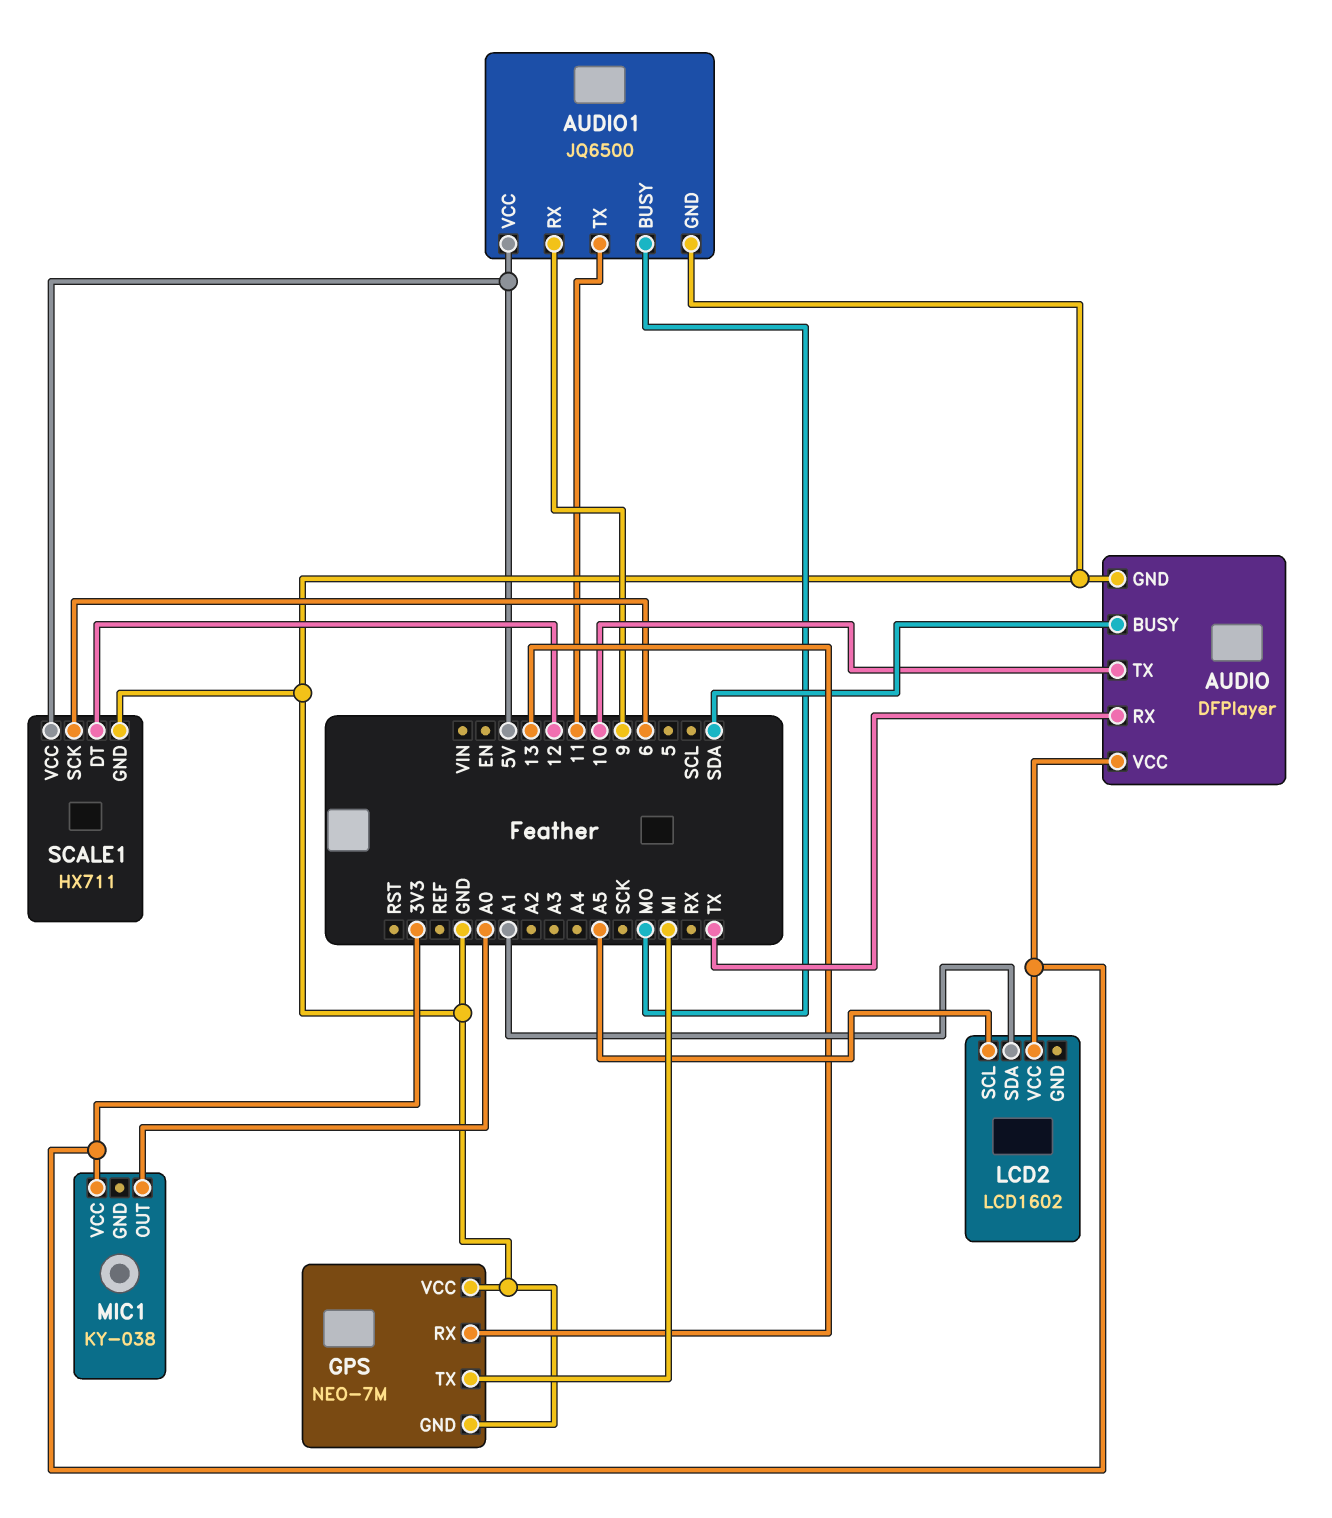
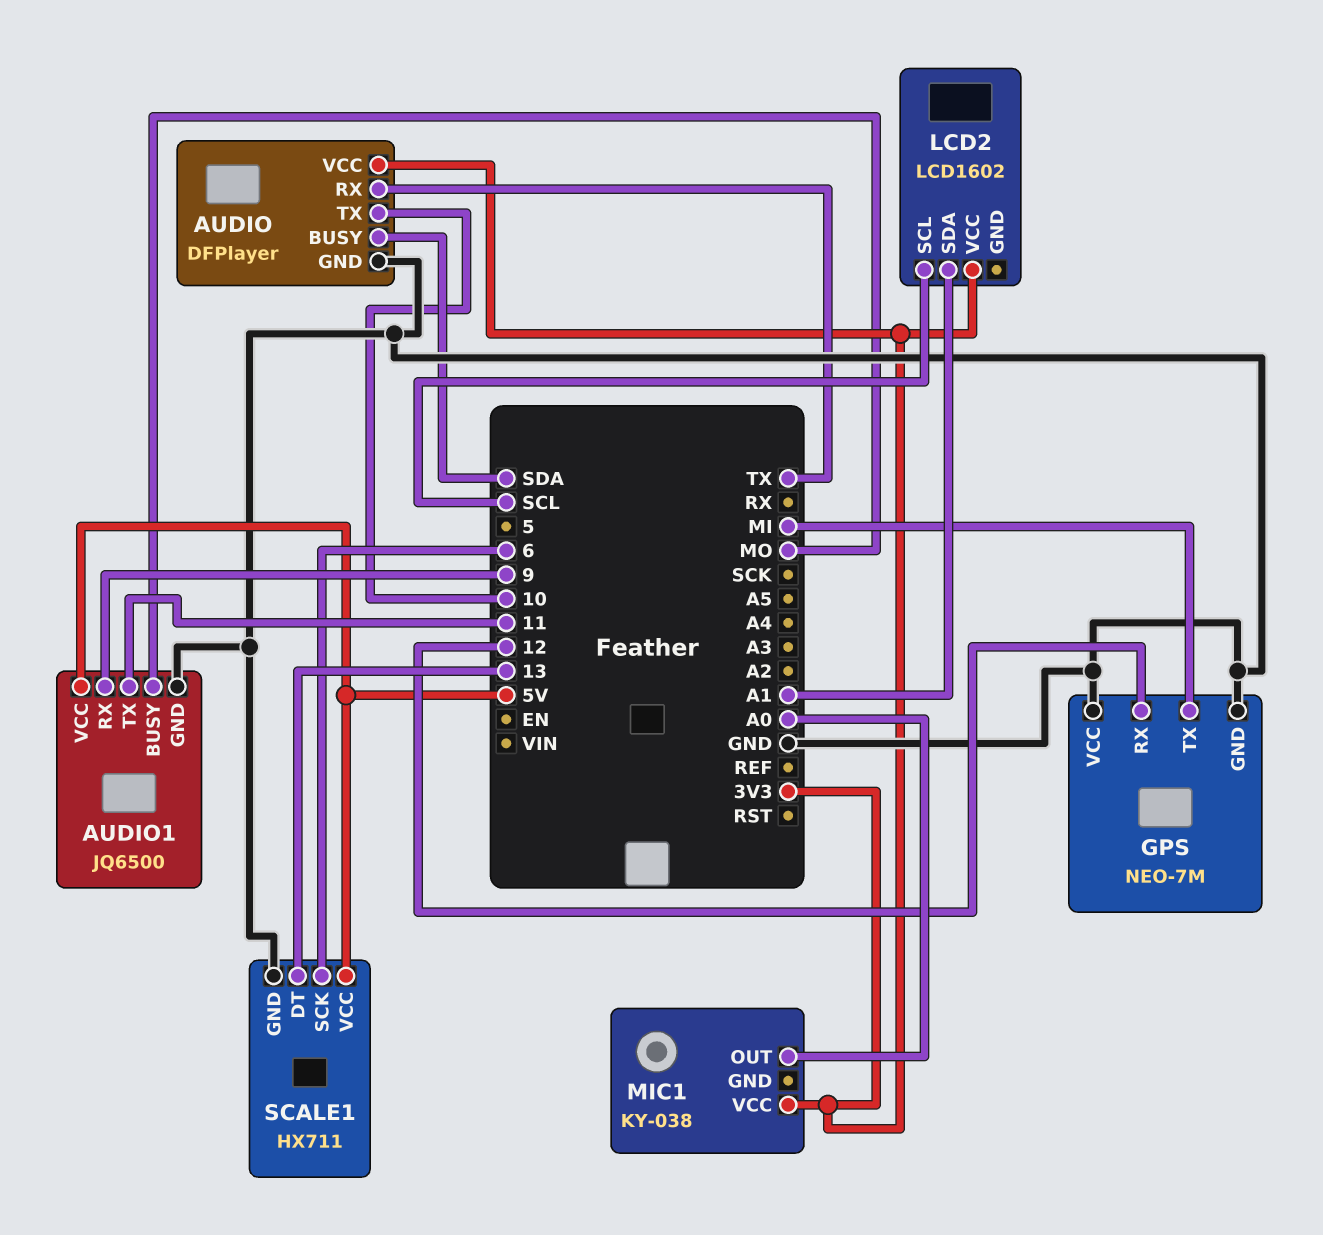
GPS pin RX: 13 -> 12
LCD2 pin SCL: A5 -> SCL
SCALE1 pin DT: 12 -> 13

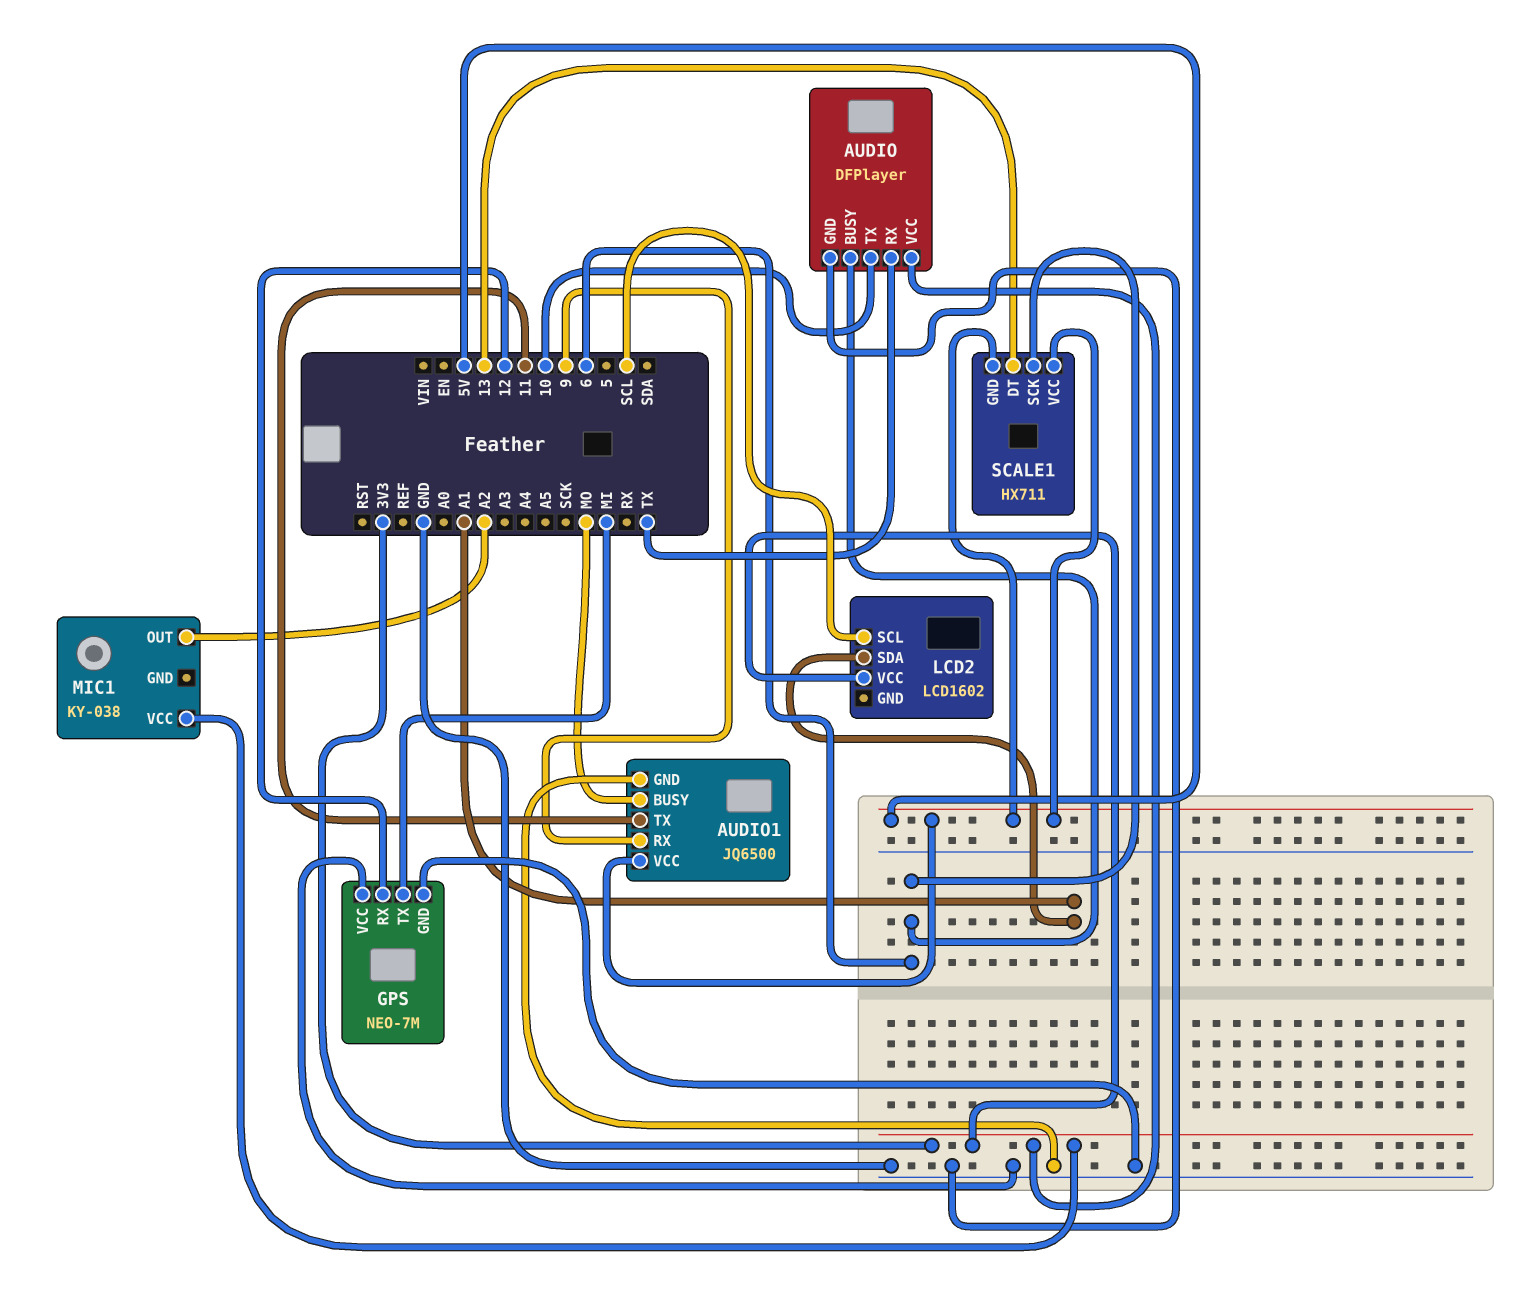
AUDIO pin BUSY: SDA -> 6
MIC1 pin OUT: A0 -> A2
SCALE1 pin GND: GND -> 5V

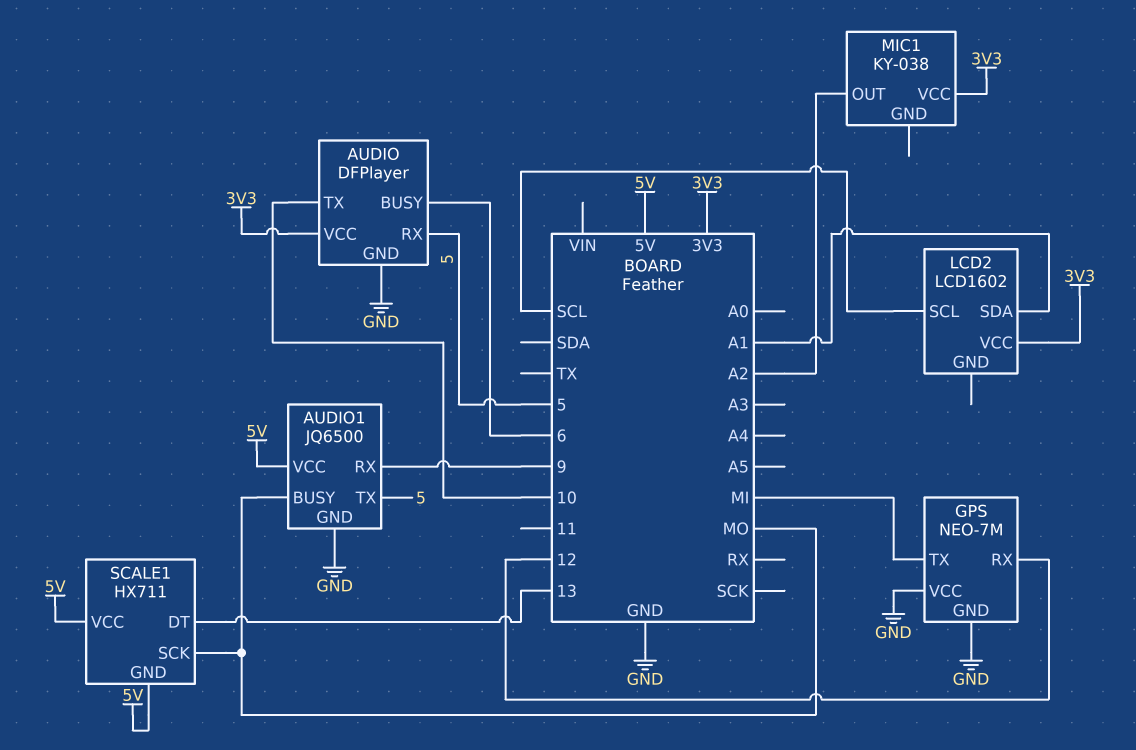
AUDIO pin RX: TX -> 5
AUDIO1 pin TX: 11 -> 5
SCALE1 pin SCK: 6 -> MO

